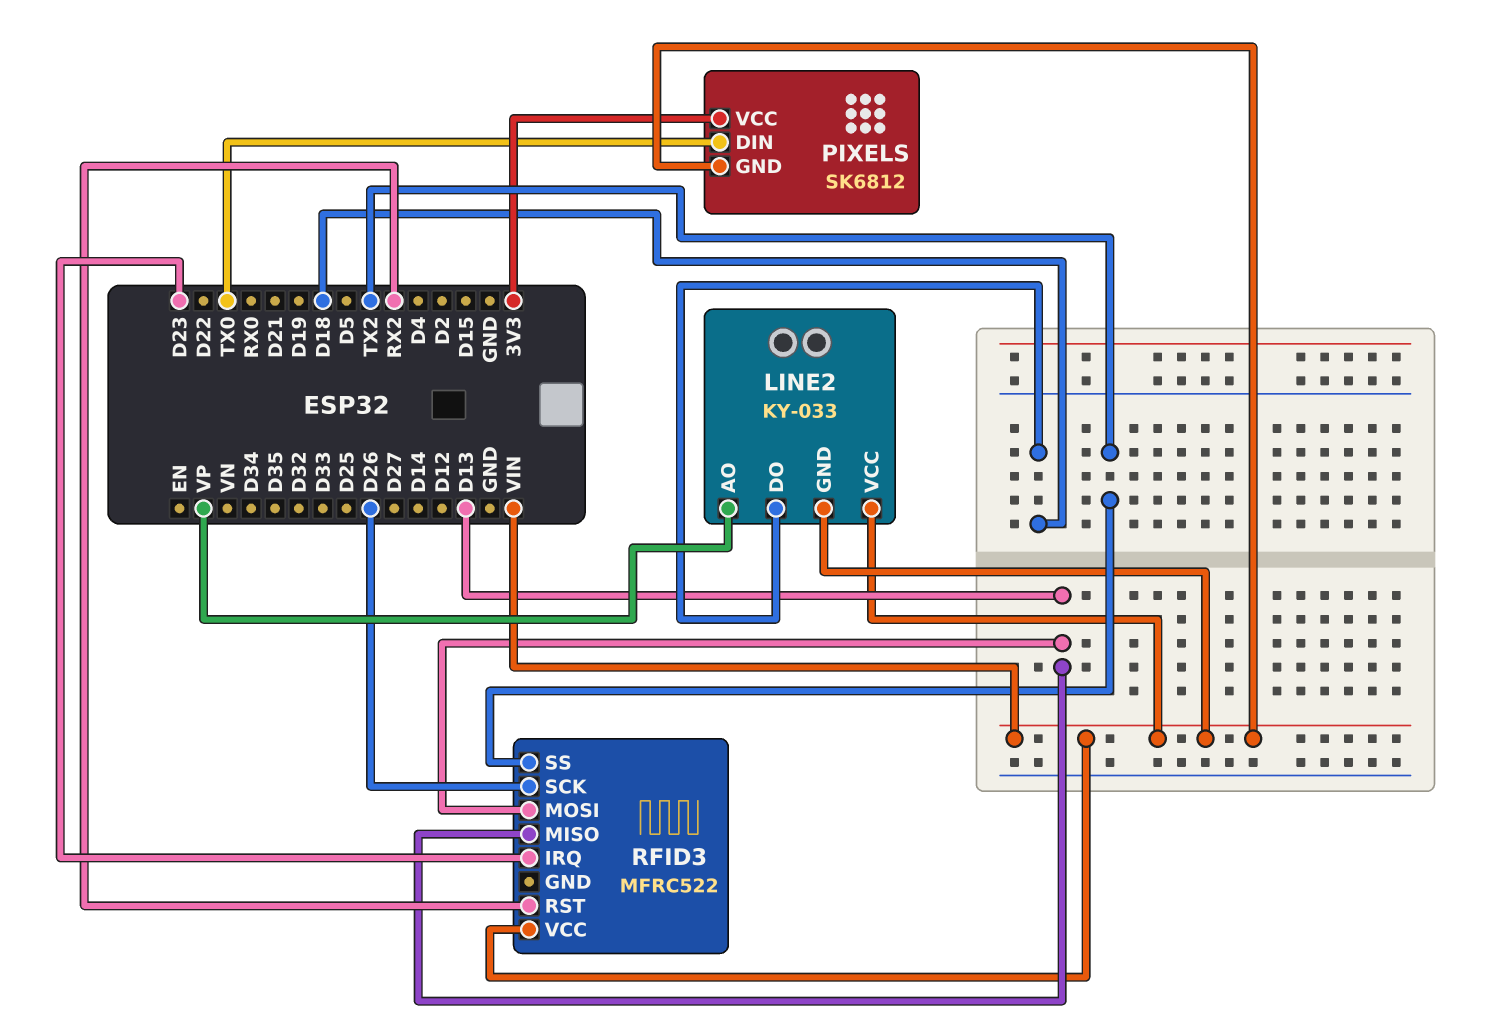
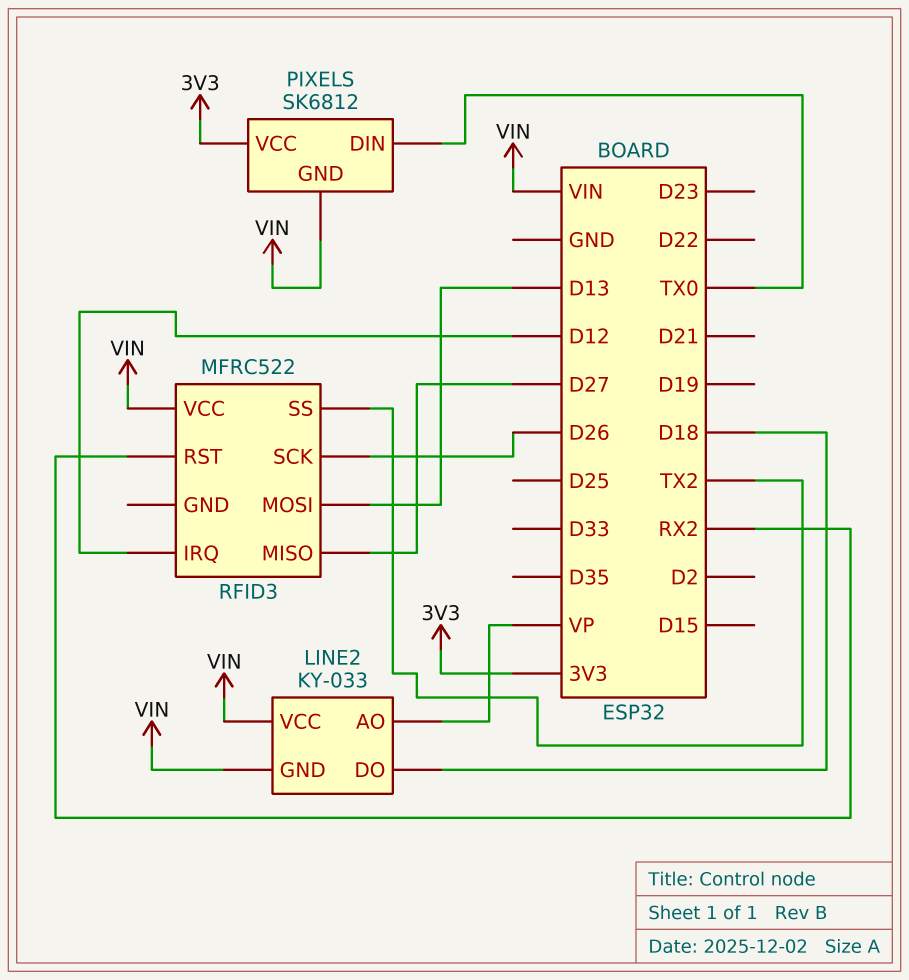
RFID3 pin IRQ: D23 -> D12
RFID3 pin MISO: D13 -> D27

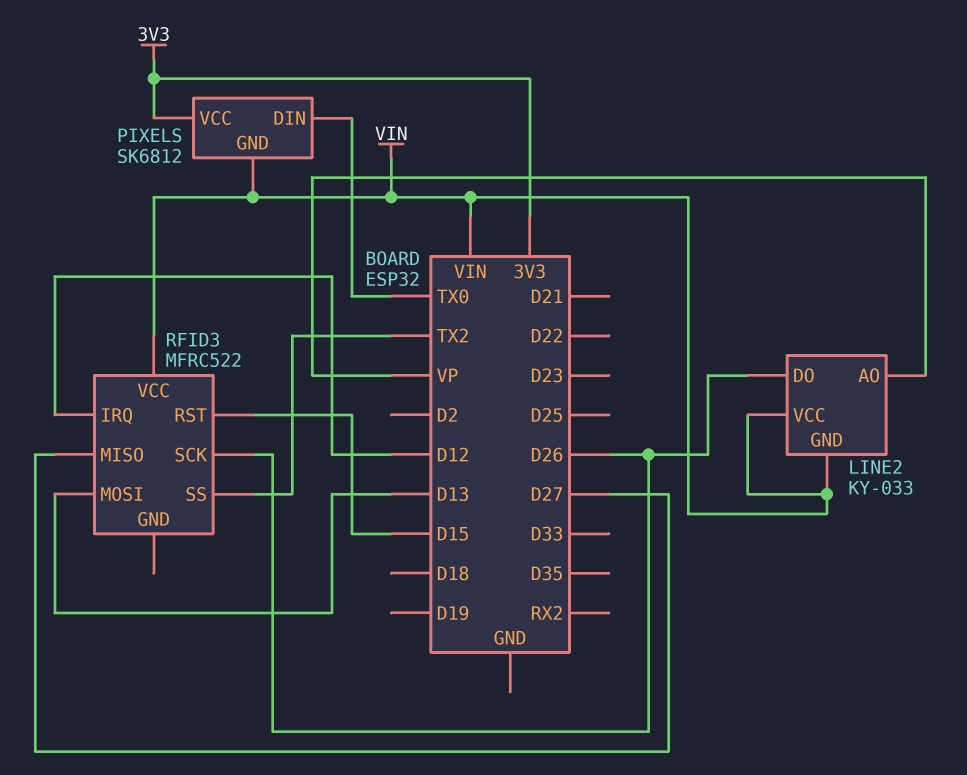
LINE2 pin DO: D18 -> D26
RFID3 pin RST: RX2 -> D15

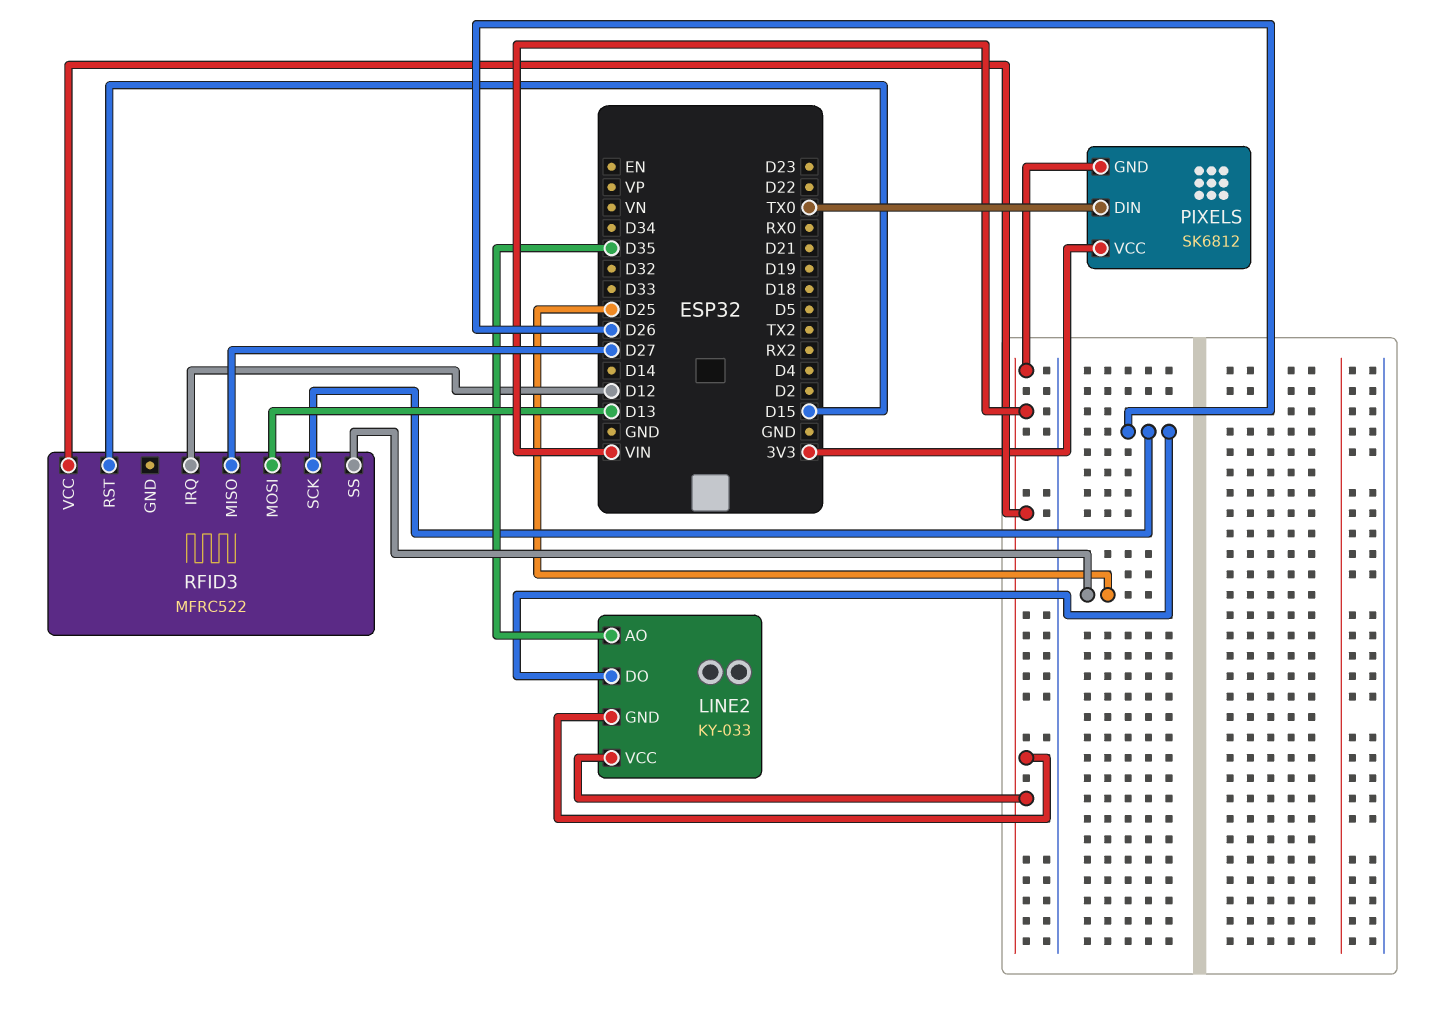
LINE2 pin AO: VP -> D35
RFID3 pin SS: TX2 -> D25

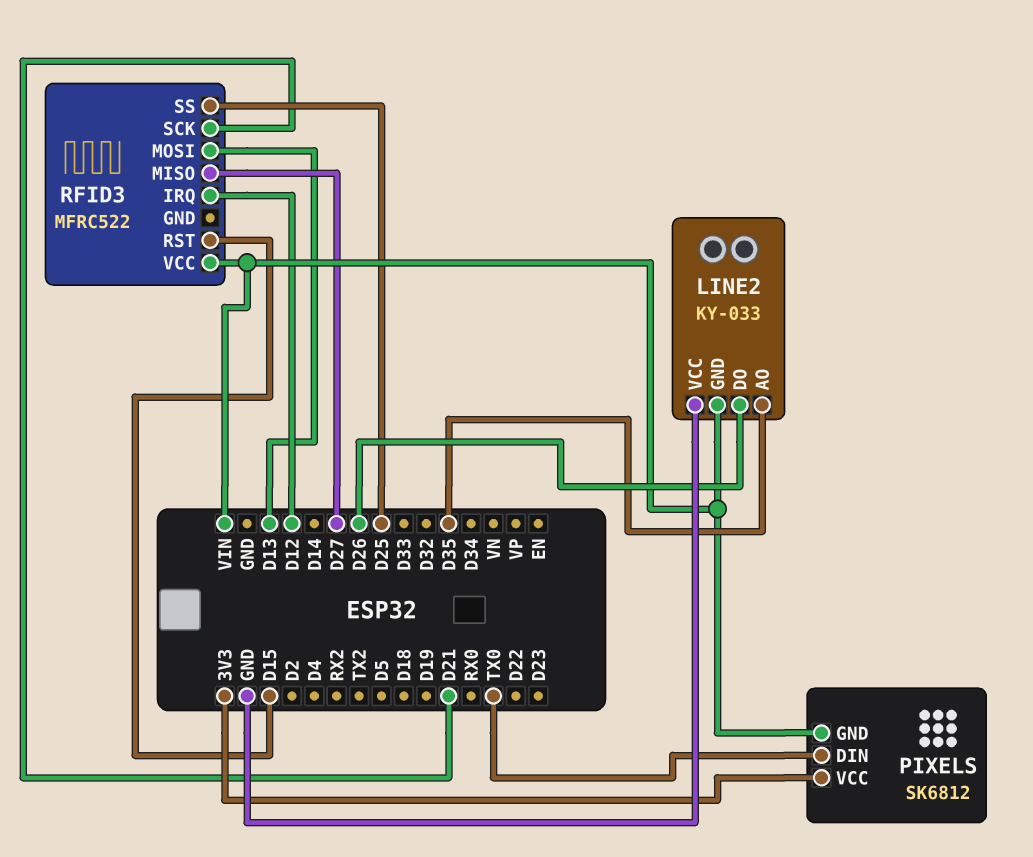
LINE2 pin VCC: VIN -> GND
RFID3 pin SCK: D26 -> D21

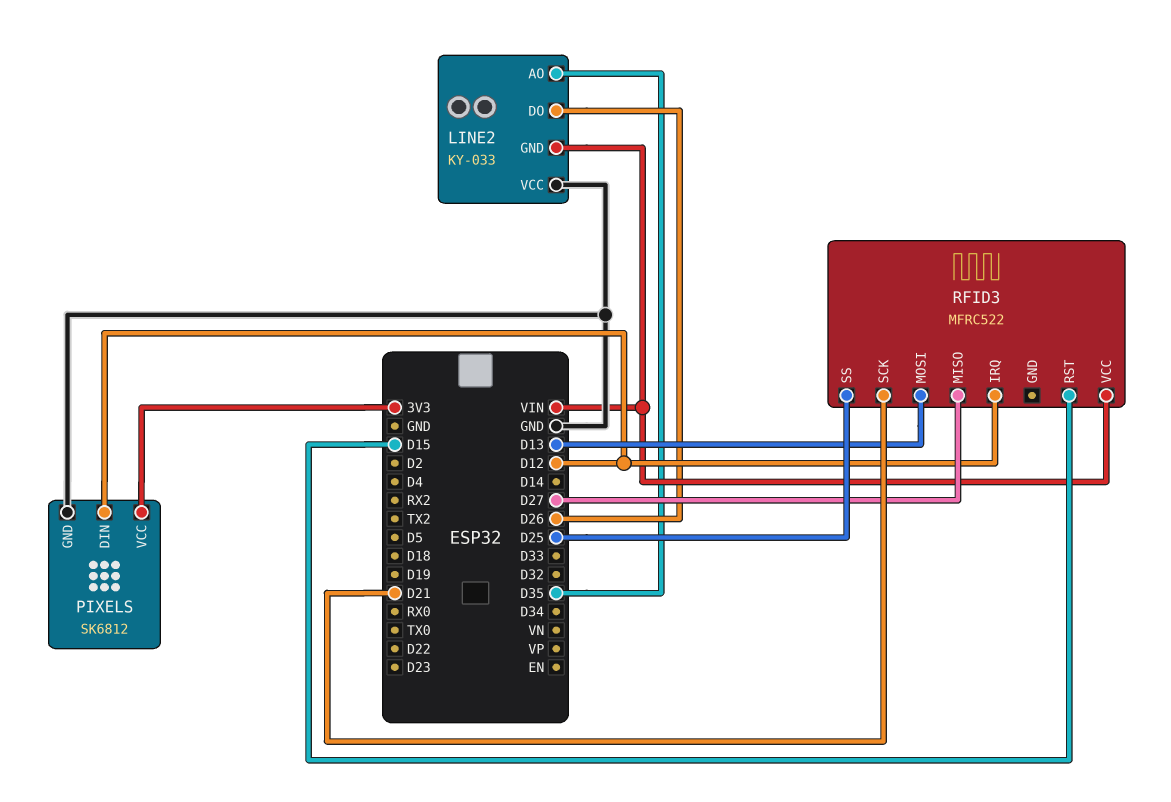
PIXELS pin DIN: TX0 -> D12
PIXELS pin GND: VIN -> GND

